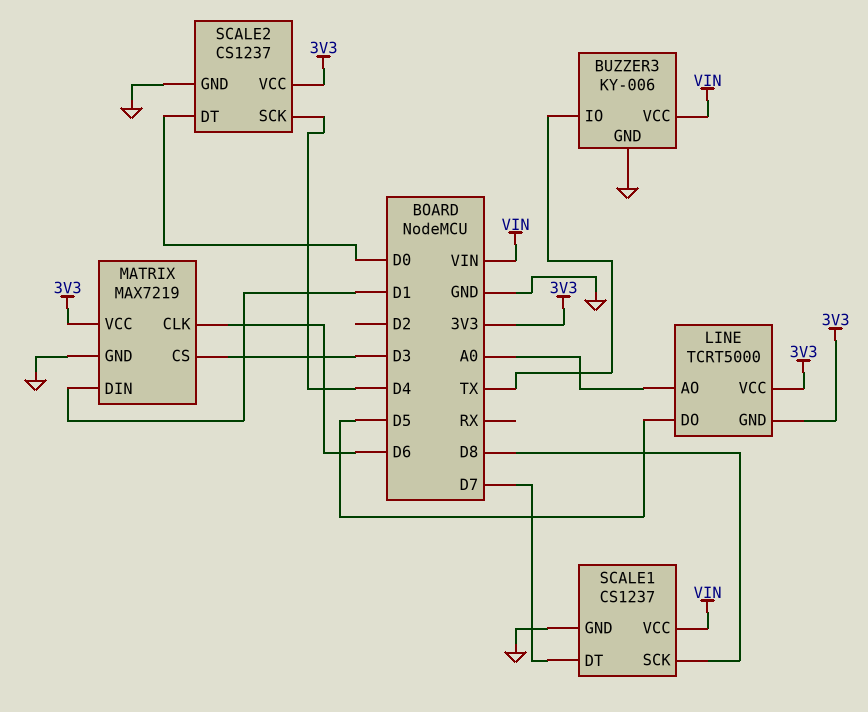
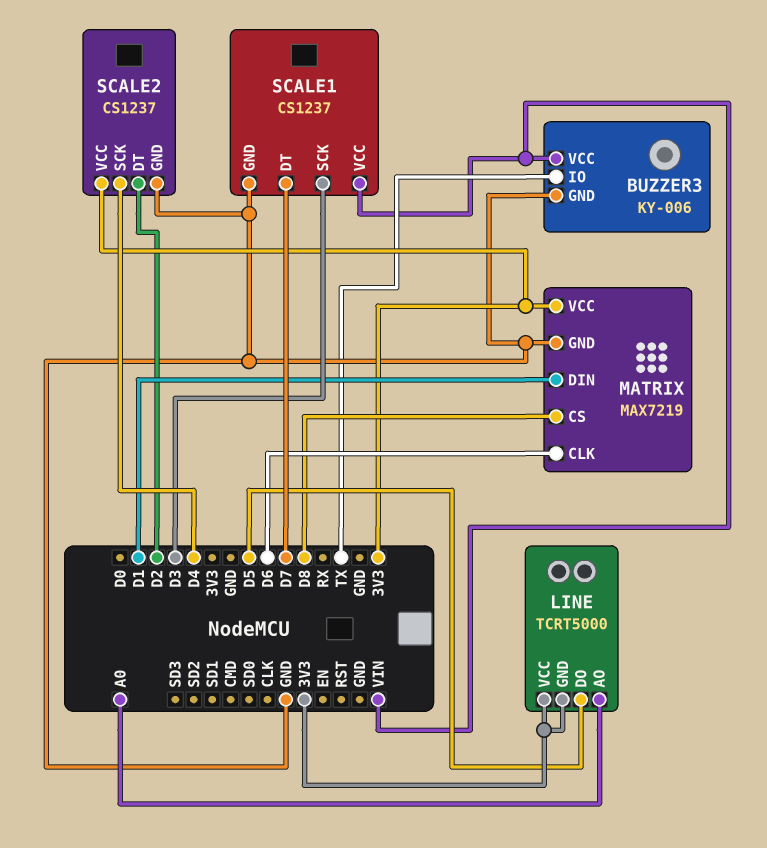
MATRIX pin CS: D3 -> D8
SCALE1 pin SCK: D8 -> D3
SCALE2 pin DT: D0 -> D2

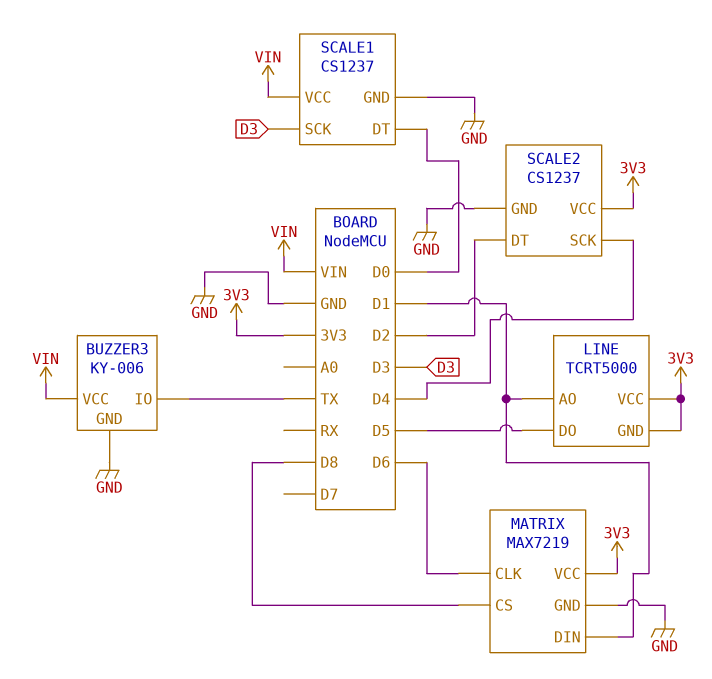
LINE pin AO: A0 -> D1
SCALE1 pin DT: D7 -> D0

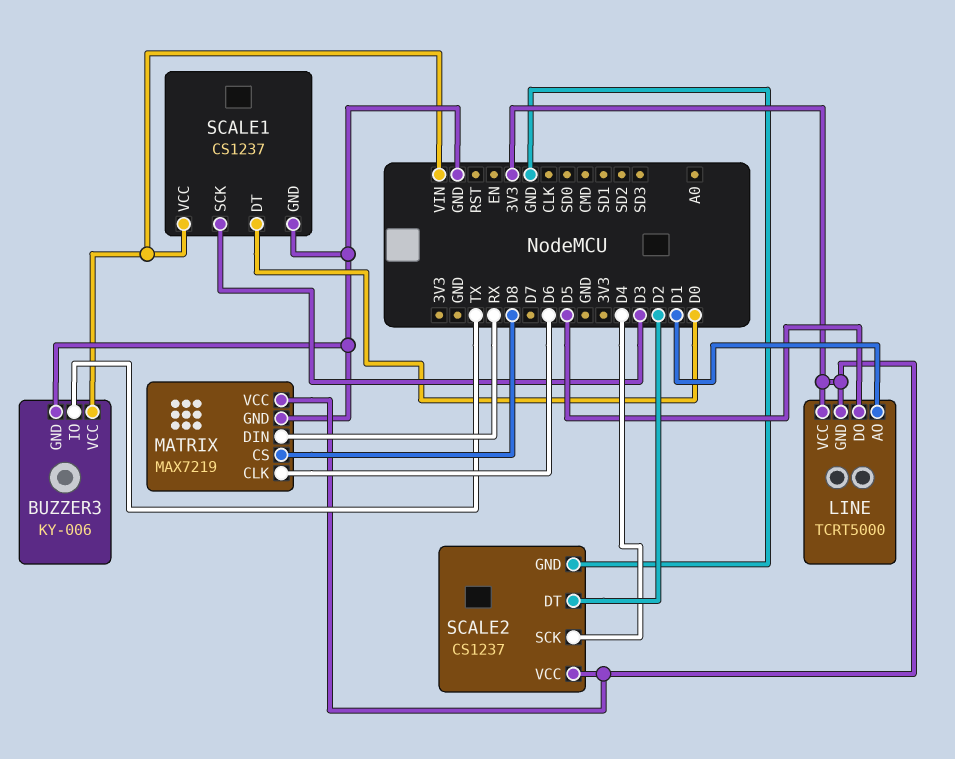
MATRIX pin DIN: D1 -> RX

